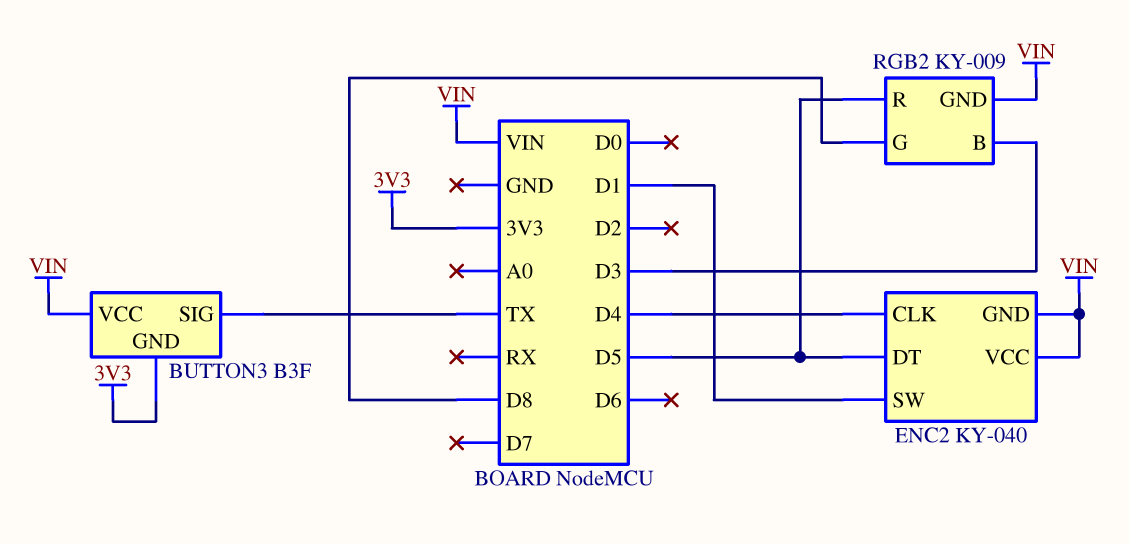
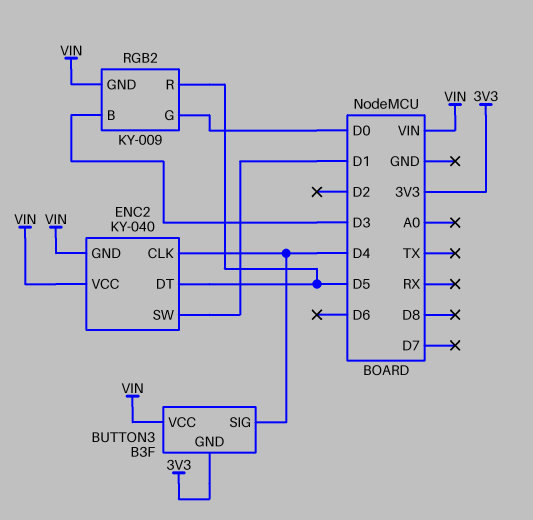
BUTTON3 pin SIG: TX -> D4
RGB2 pin G: D8 -> D0

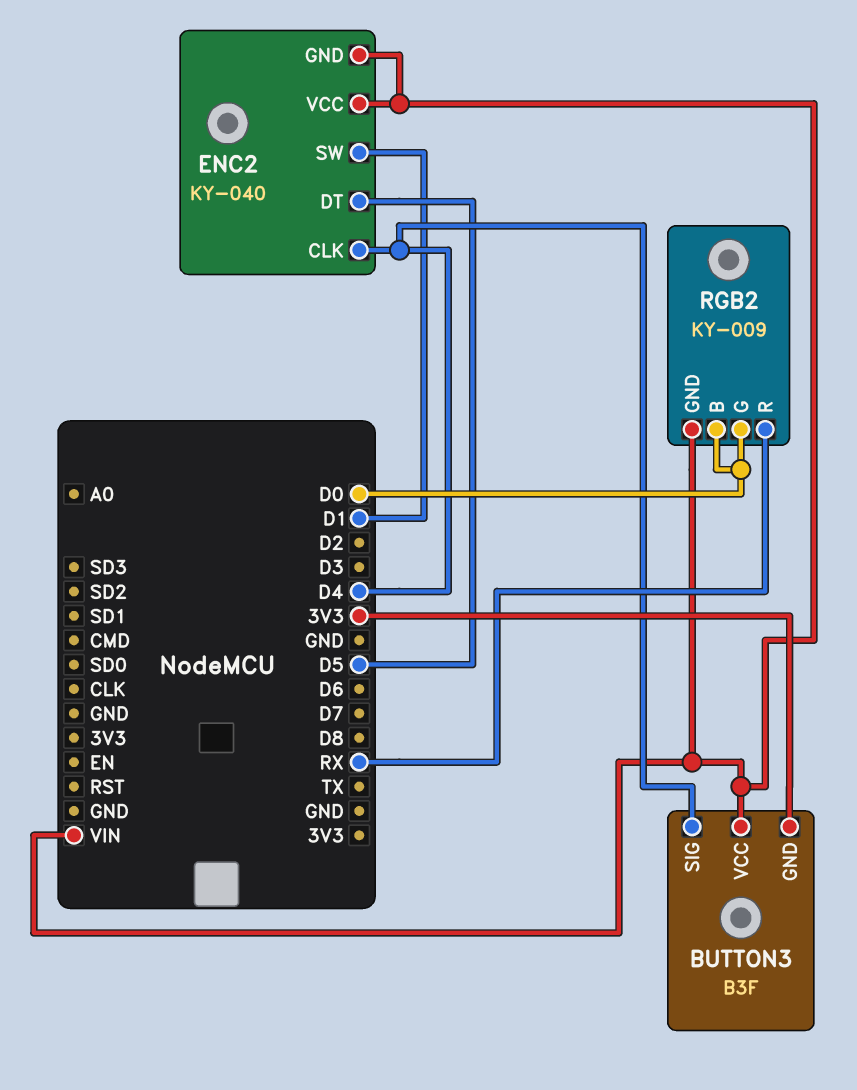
RGB2 pin B: D3 -> D0
RGB2 pin R: D5 -> RX

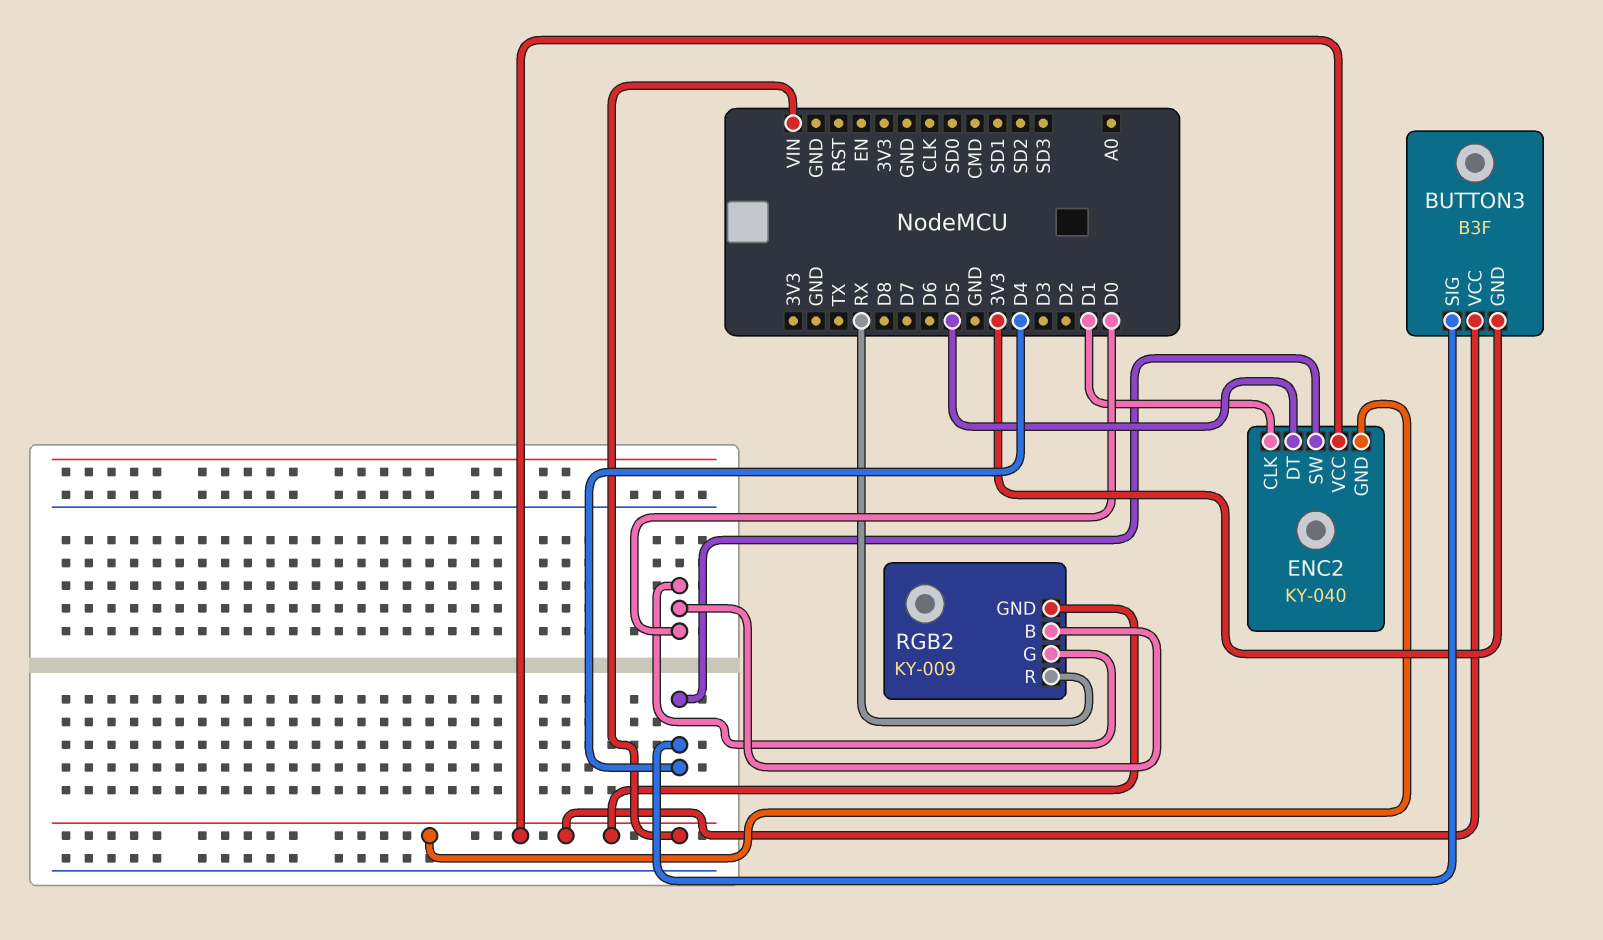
ENC2 pin CLK: D4 -> D1
ENC2 pin SW: D1 -> D4

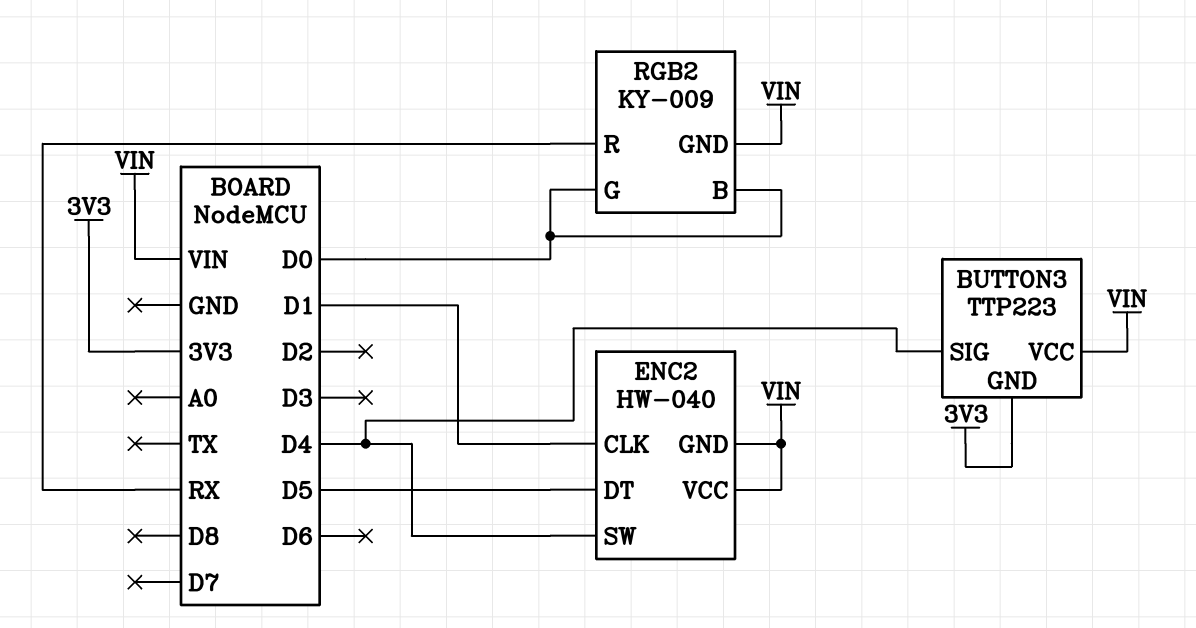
BUTTON3: B3F -> TTP223
ENC2: KY-040 -> HW-040

